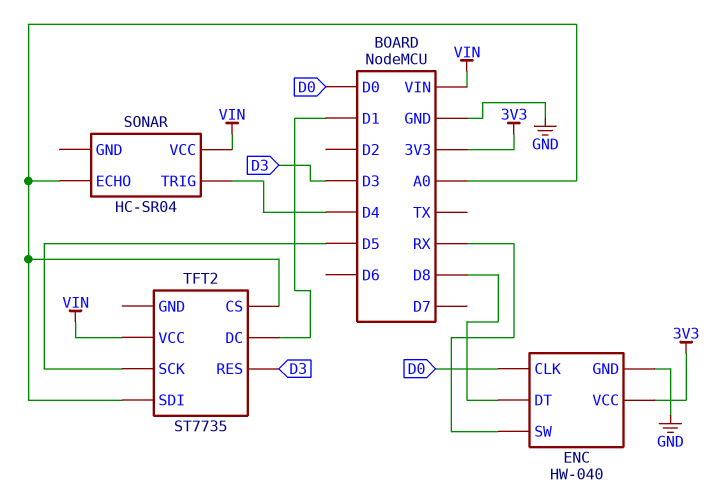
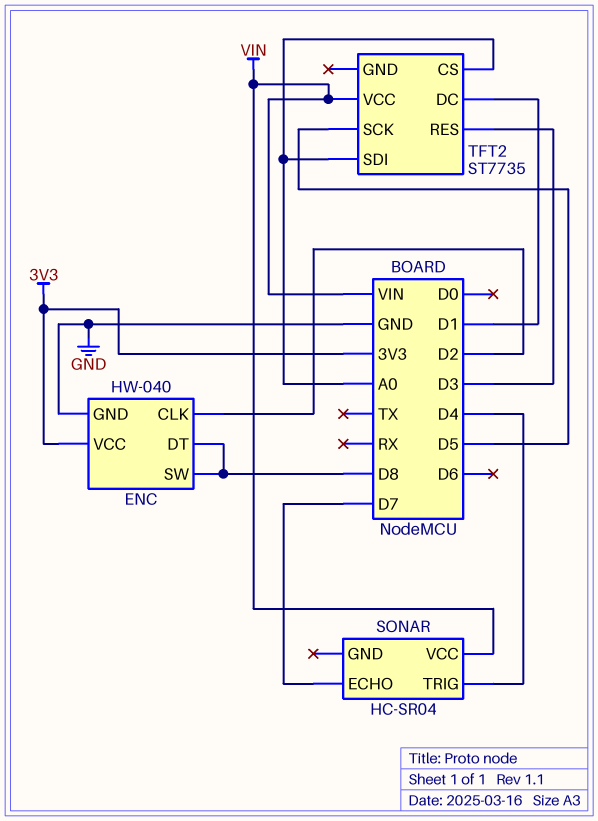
ENC pin CLK: D0 -> D2
ENC pin SW: RX -> D8
SONAR pin ECHO: A0 -> D7

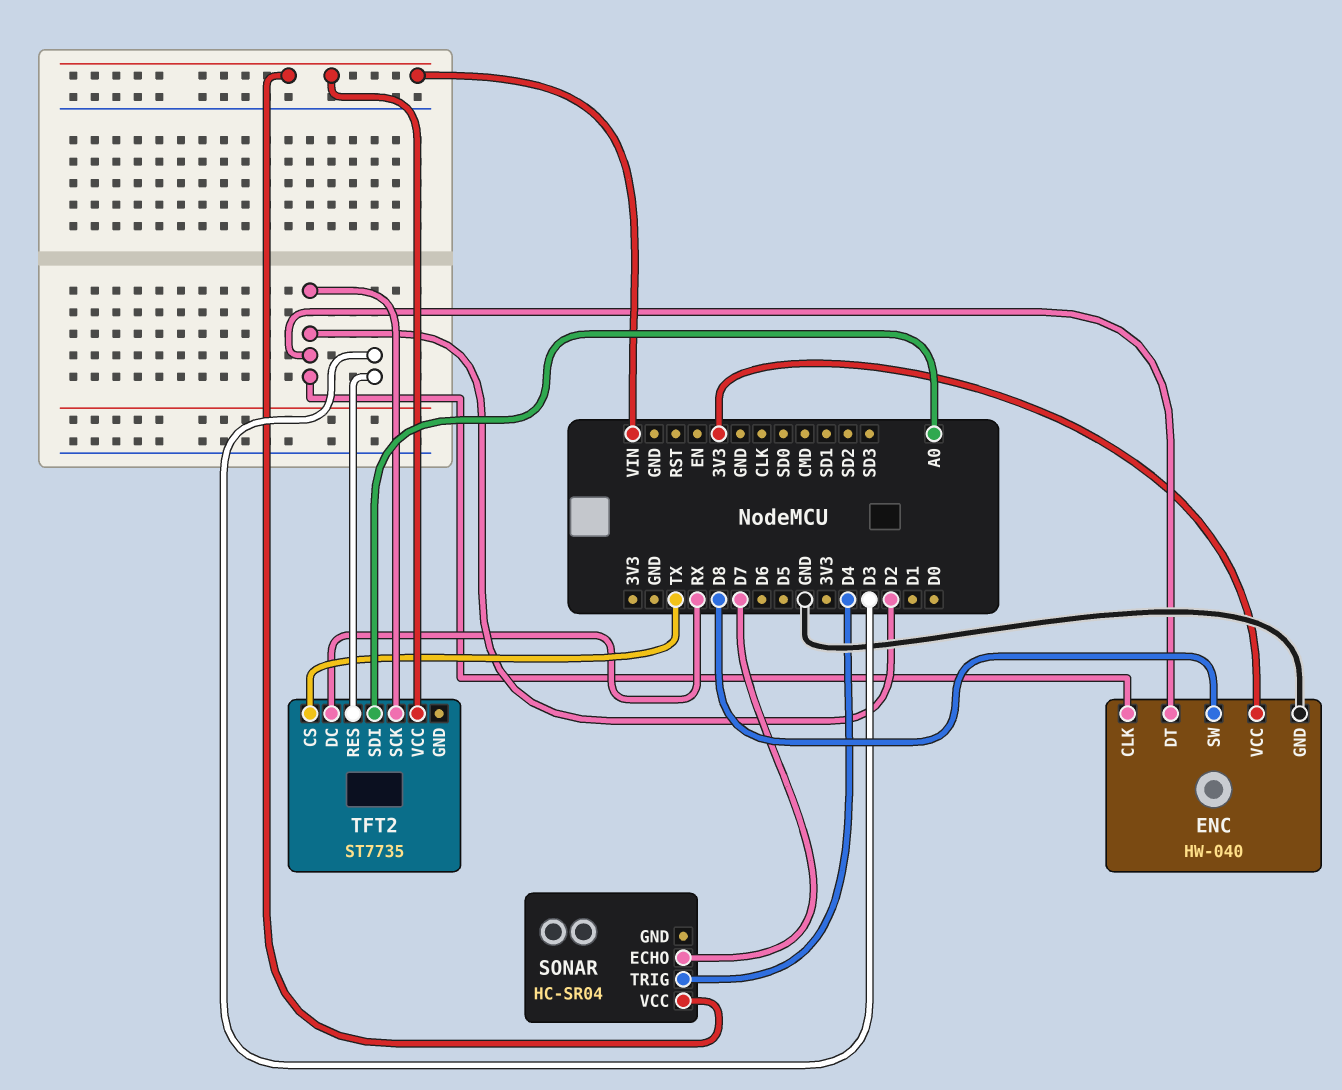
ENC pin DT: D8 -> D2
TFT2 pin CS: A0 -> TX
TFT2 pin DC: D1 -> RX
TFT2 pin SCK: D5 -> D2

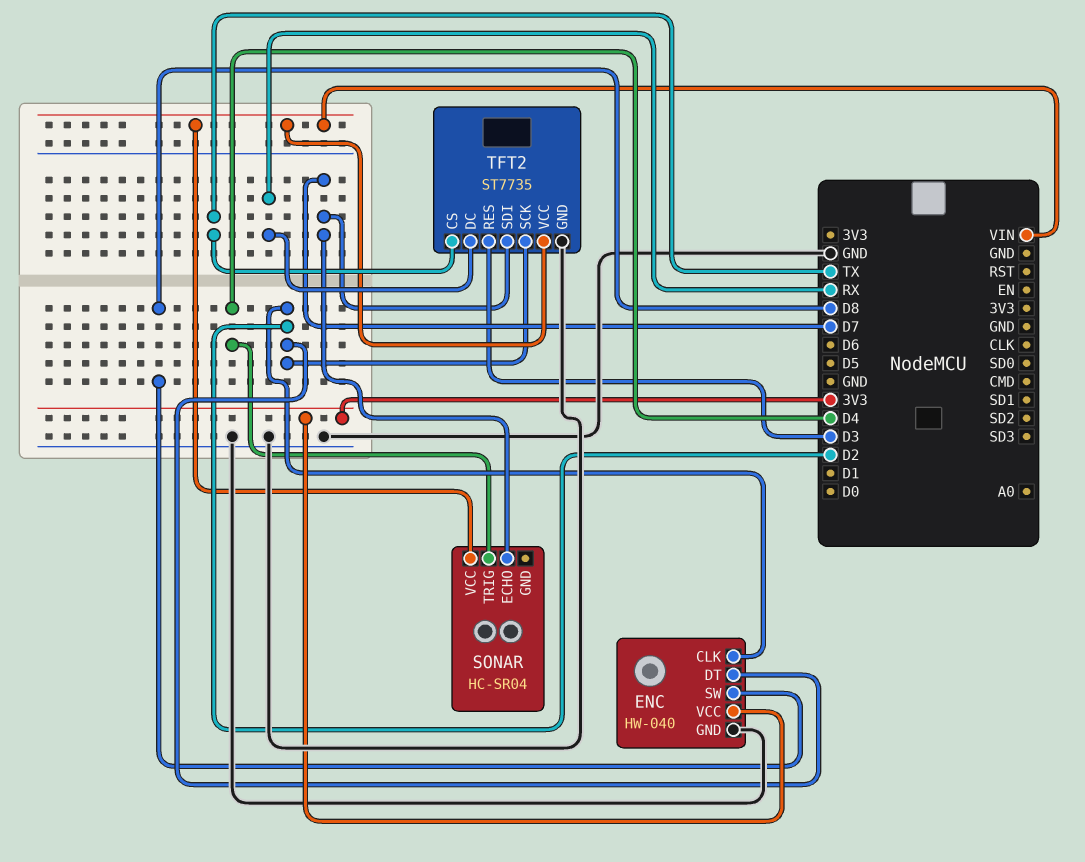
TFT2 pin GND: none -> GND
TFT2 pin SDI: A0 -> D7

